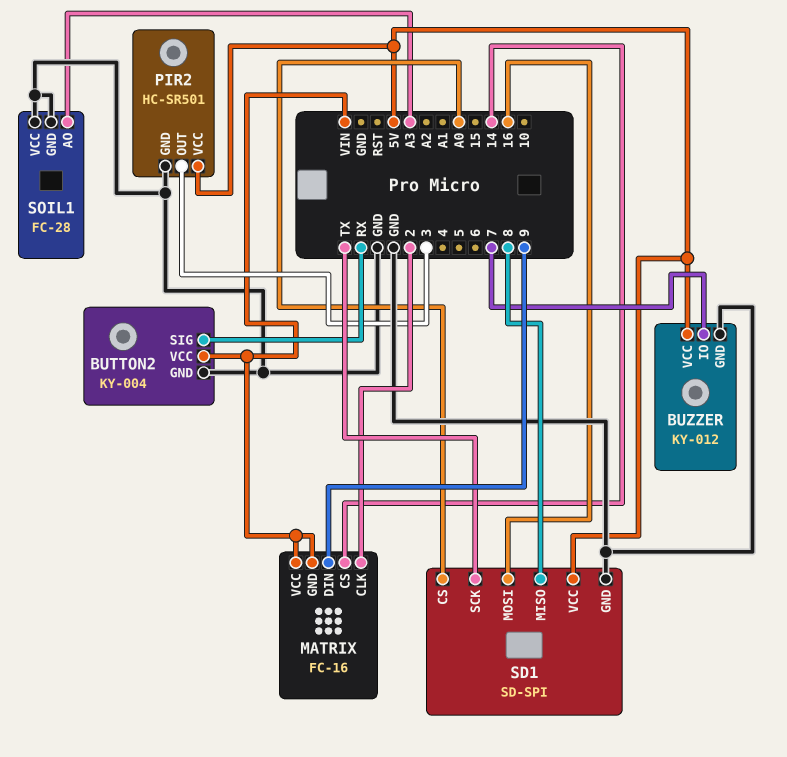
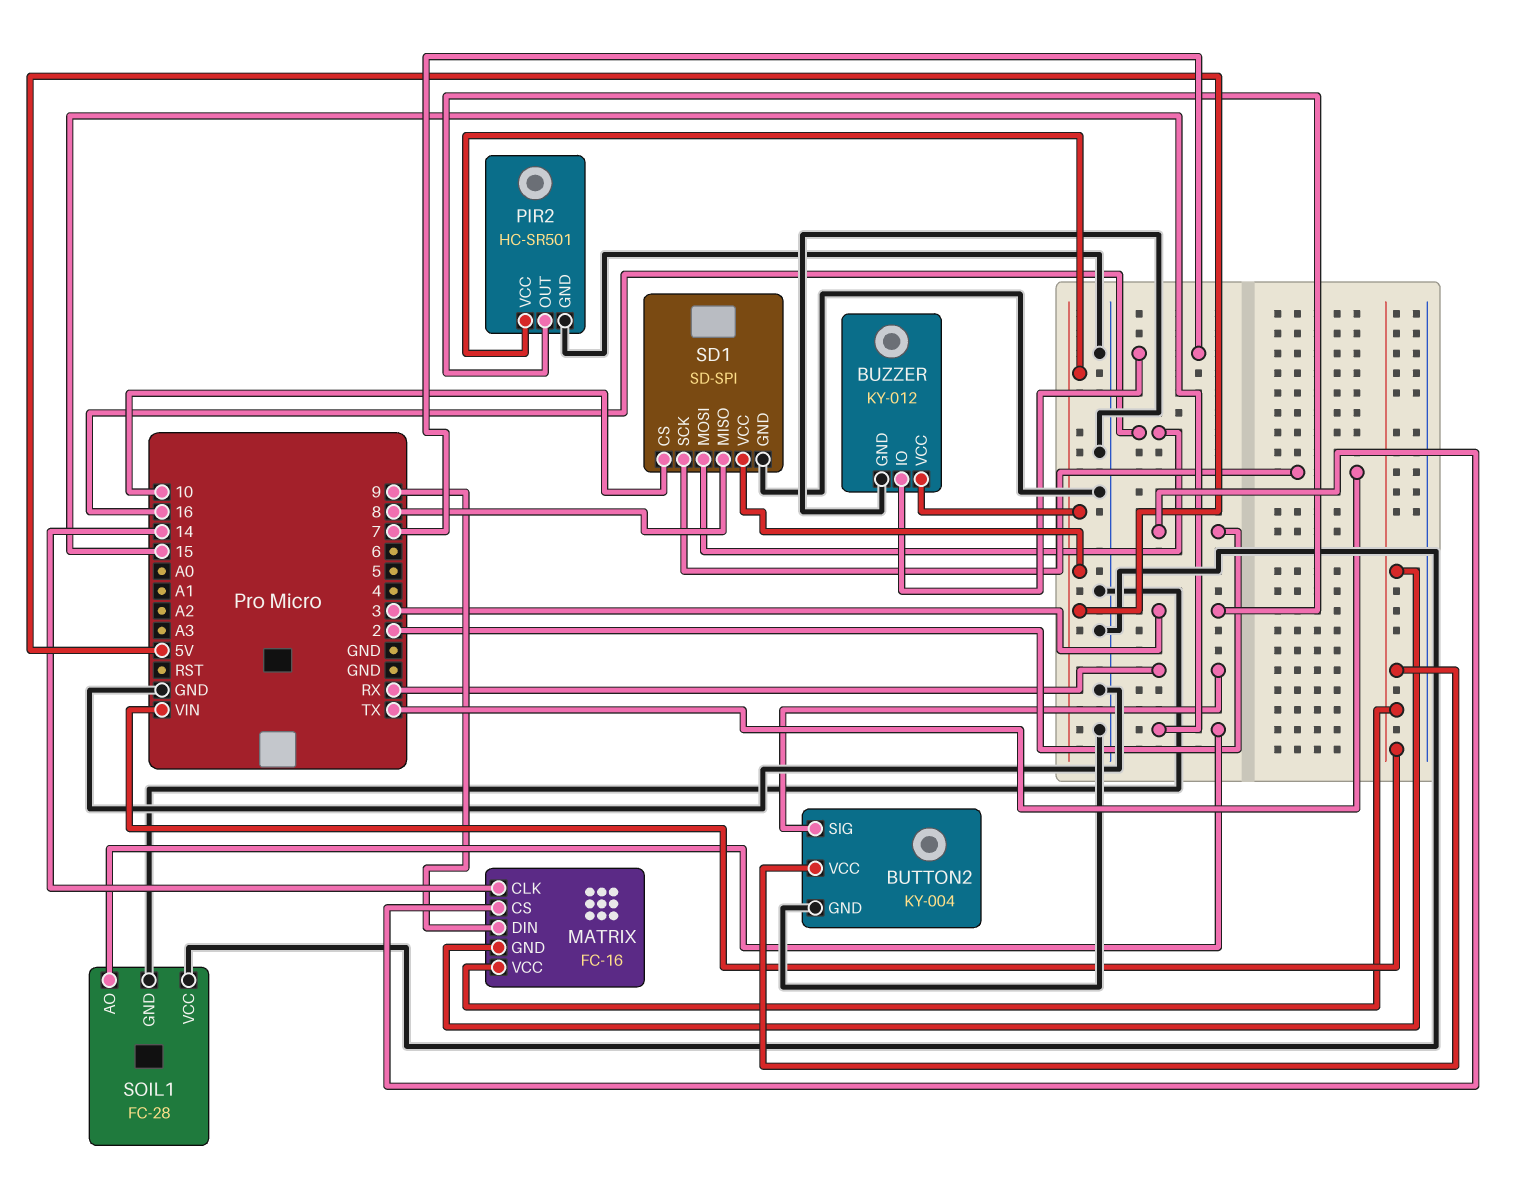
MATRIX pin CLK: 2 -> 14
MATRIX pin CS: 14 -> 2
SD1 pin CS: A0 -> 10
SOIL1 pin AO: A3 -> 15

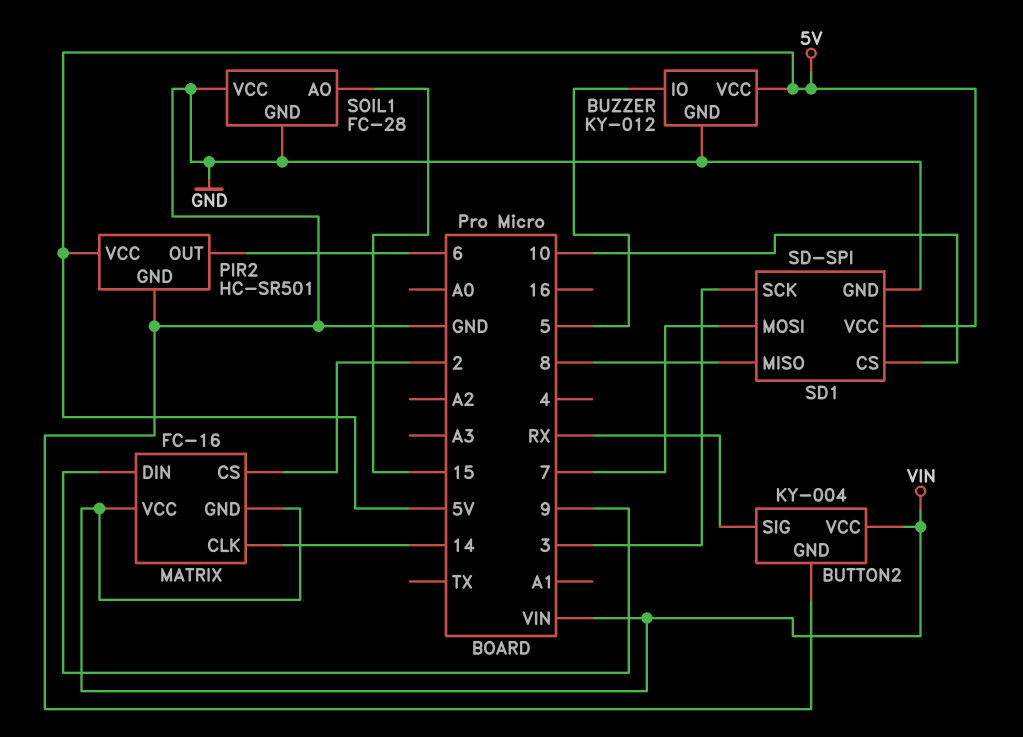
BUZZER pin IO: 7 -> 5
PIR2 pin OUT: 3 -> 6
SD1 pin MOSI: 16 -> 7
SD1 pin SCK: TX -> 3

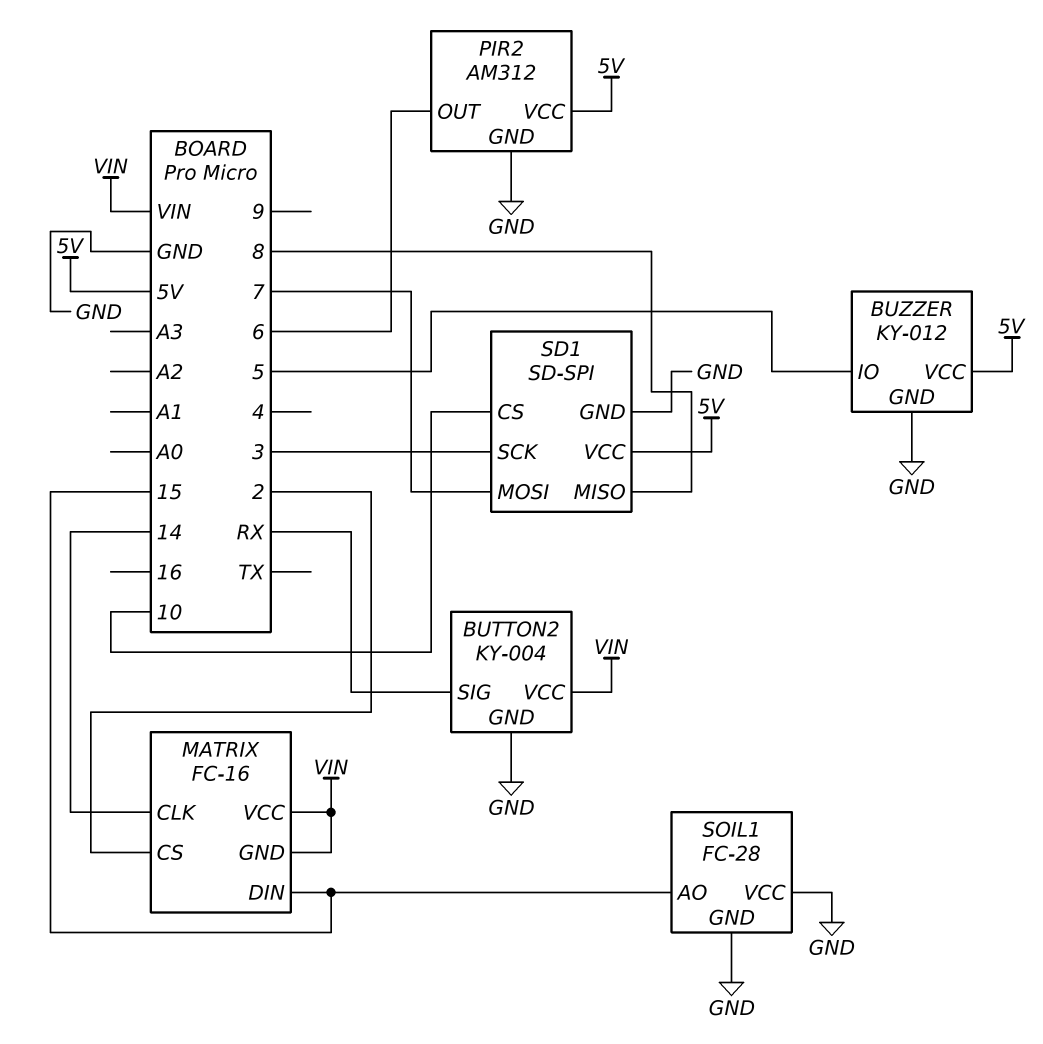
MATRIX pin DIN: 9 -> 15
PIR2: HC-SR501 -> AM312

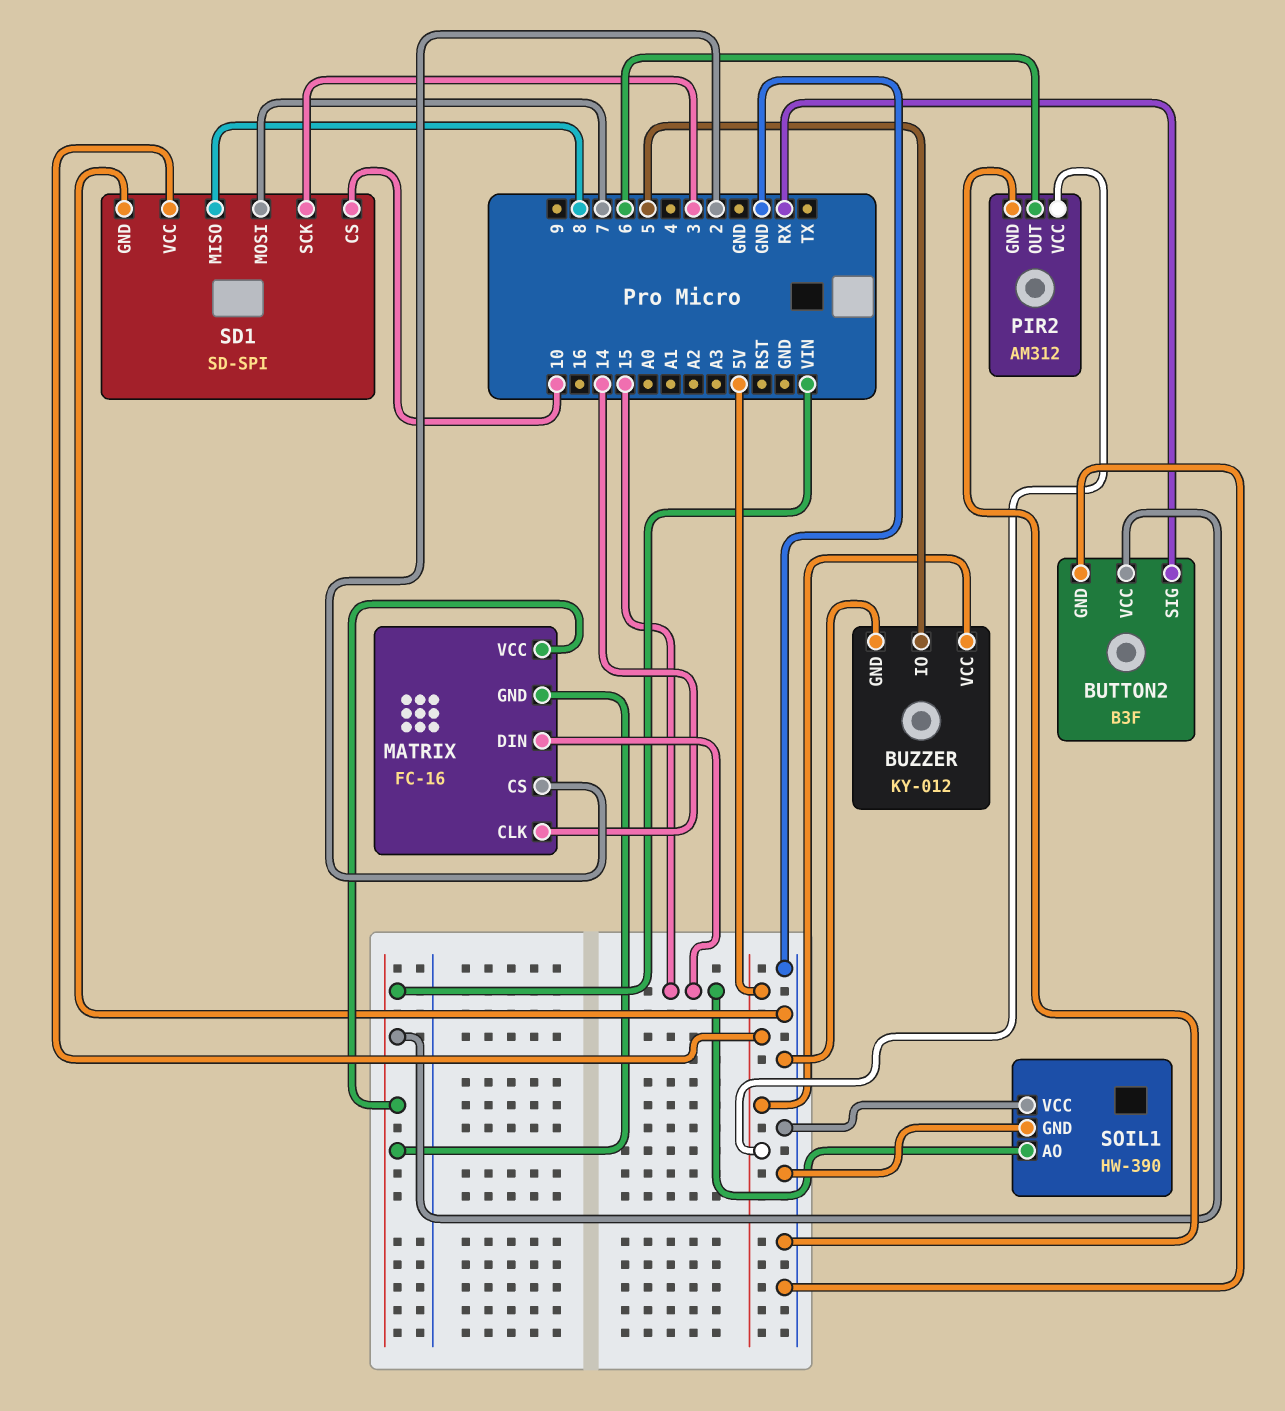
BUTTON2: KY-004 -> B3F
SOIL1: FC-28 -> HW-390

